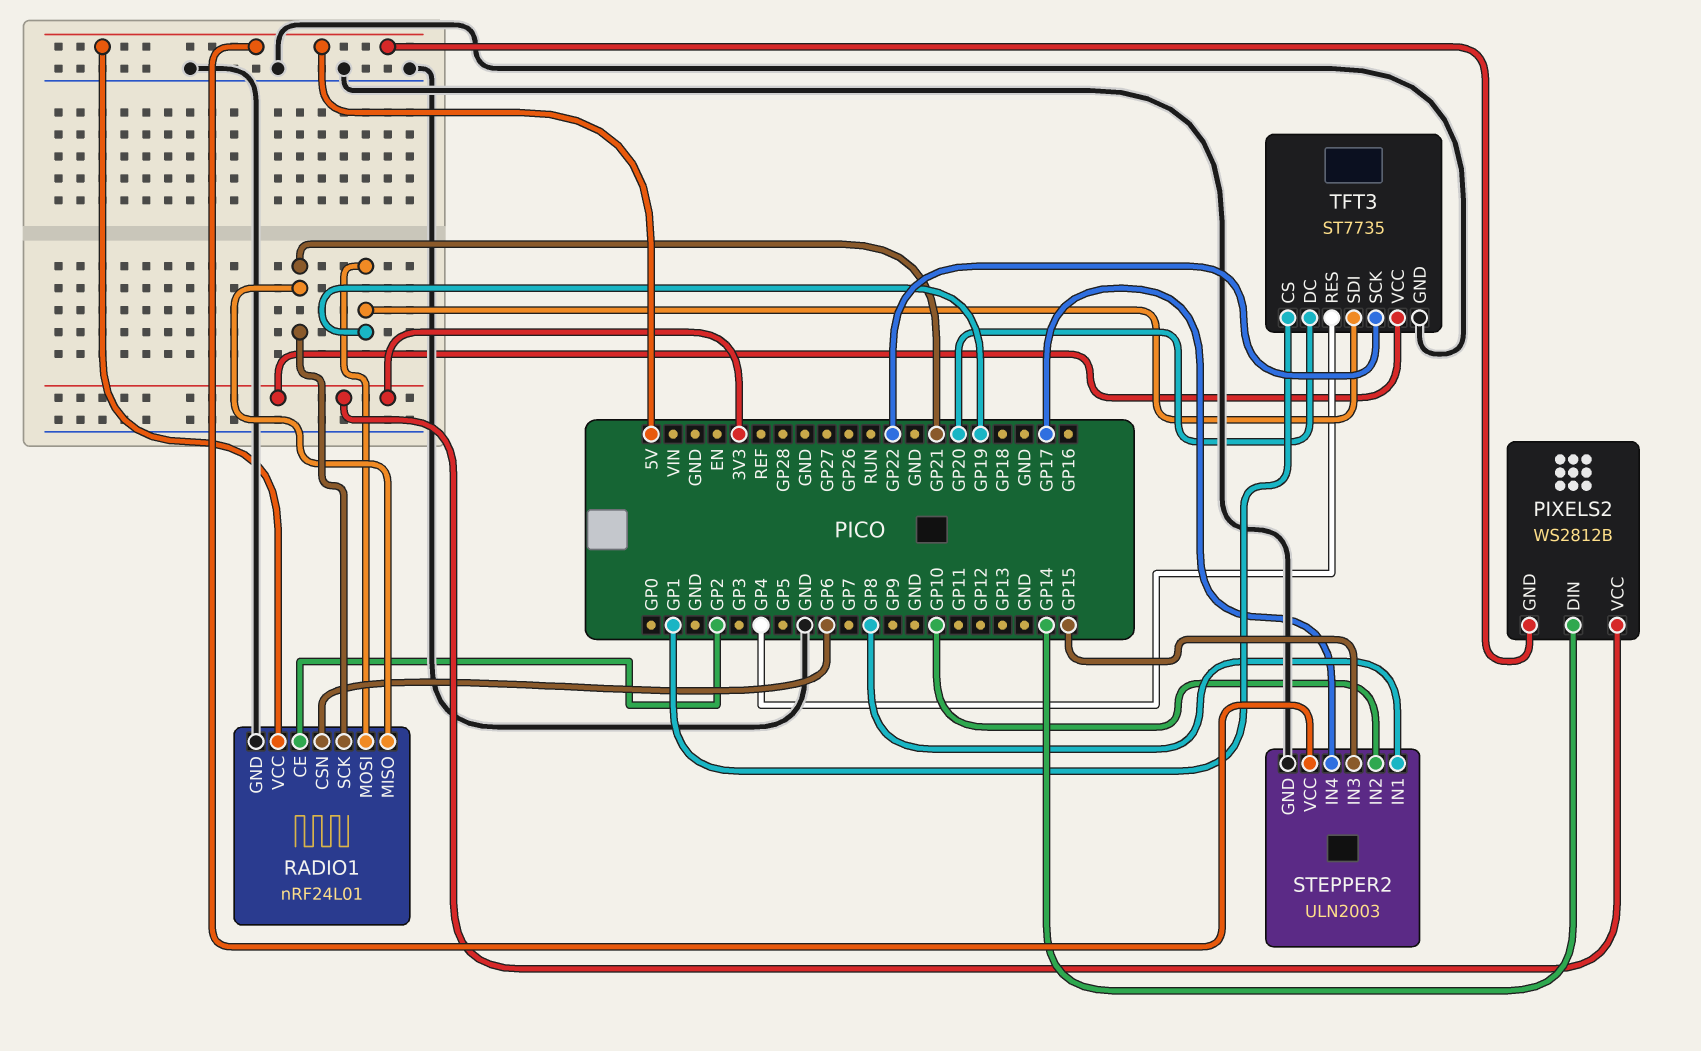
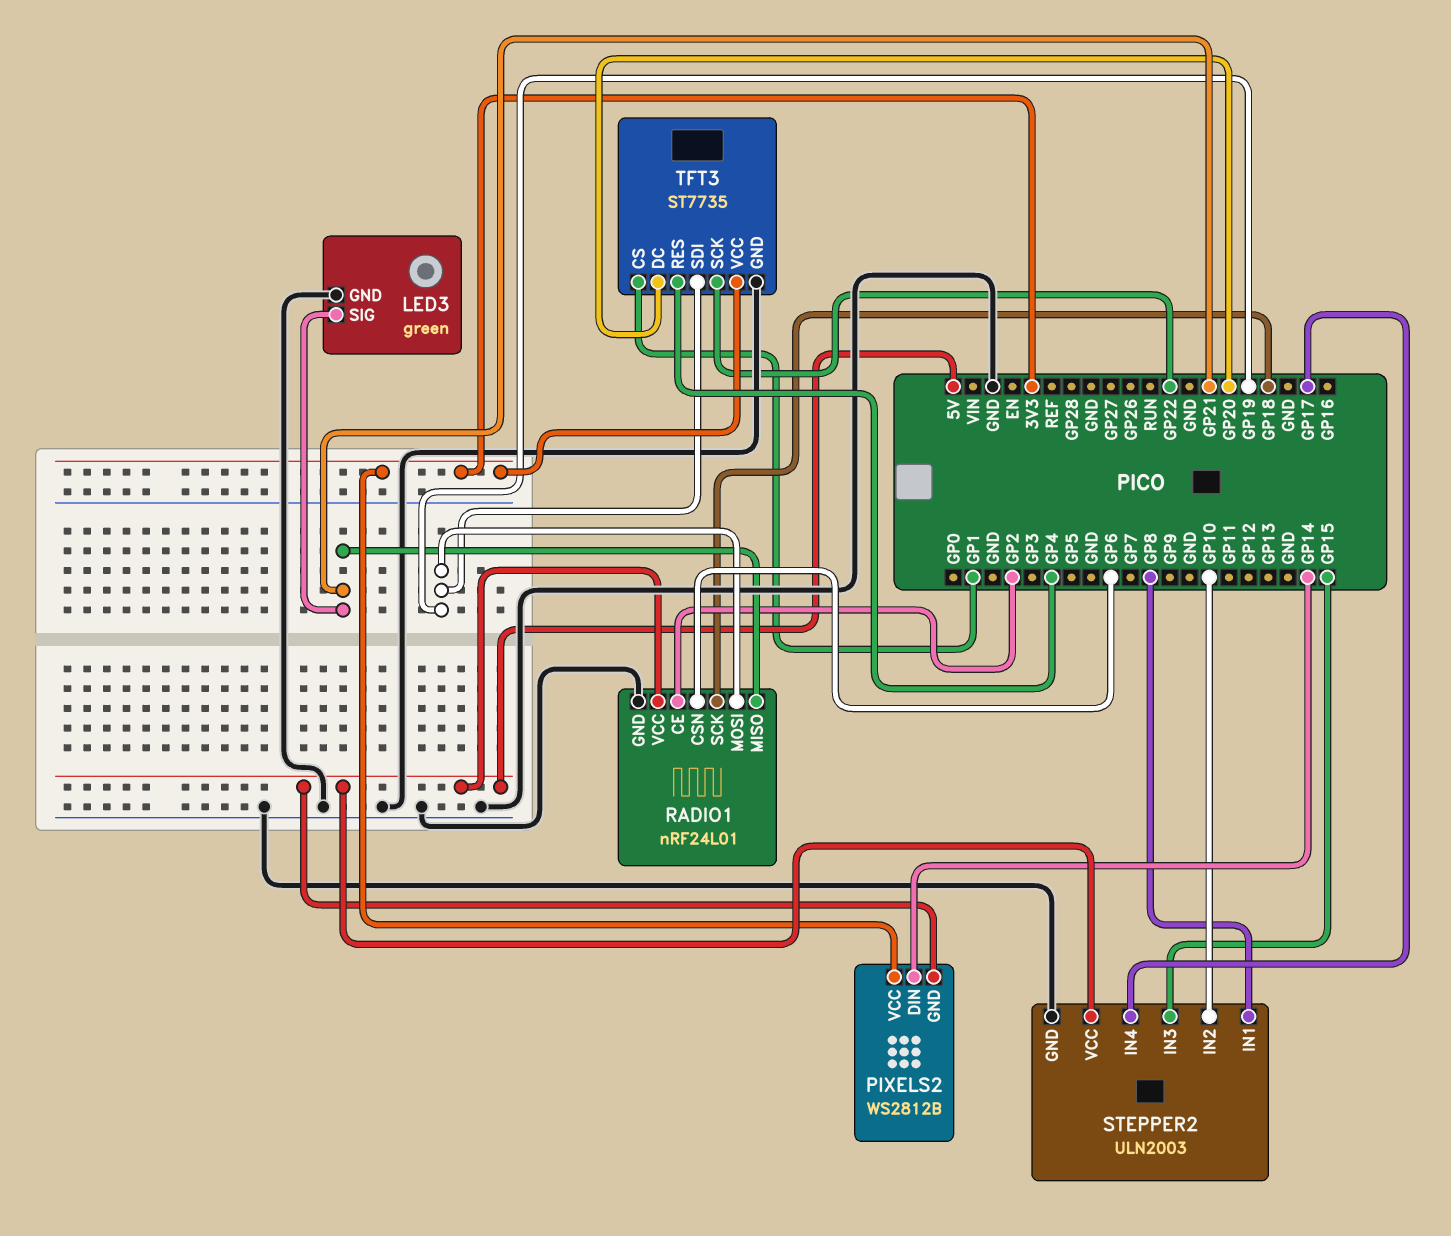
LED3: none -> green
LED3 pin GND: none -> GND
LED3 pin SIG: none -> GP21
RADIO1 pin SCK: GP21 -> GP18

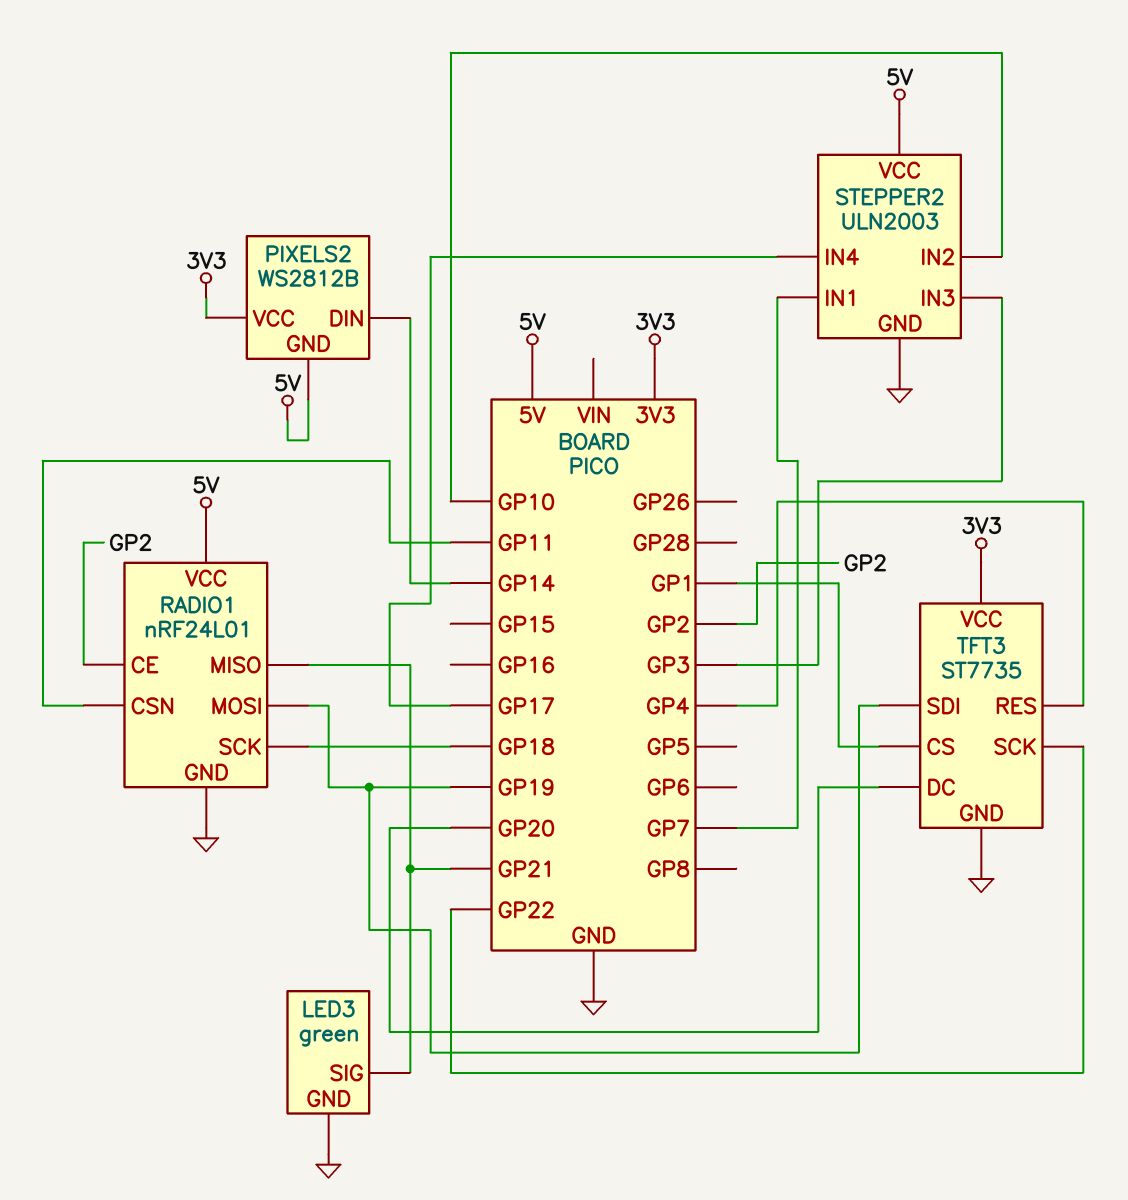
RADIO1 pin CSN: GP6 -> GP11
STEPPER2 pin IN1: GP8 -> GP7
STEPPER2 pin IN3: GP15 -> GP3

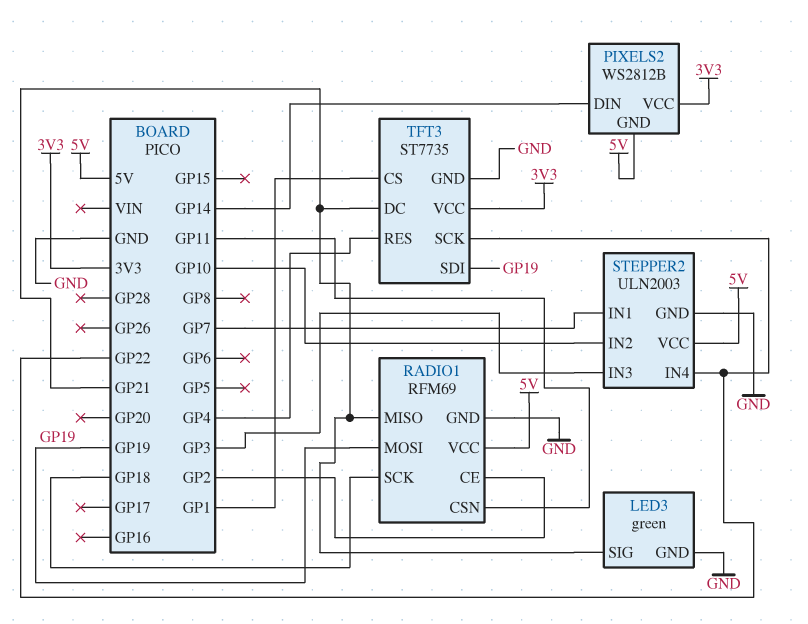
RADIO1: nRF24L01 -> RFM69
STEPPER2 pin IN4: GP17 -> GP22
TFT3 pin DC: GP20 -> GP21

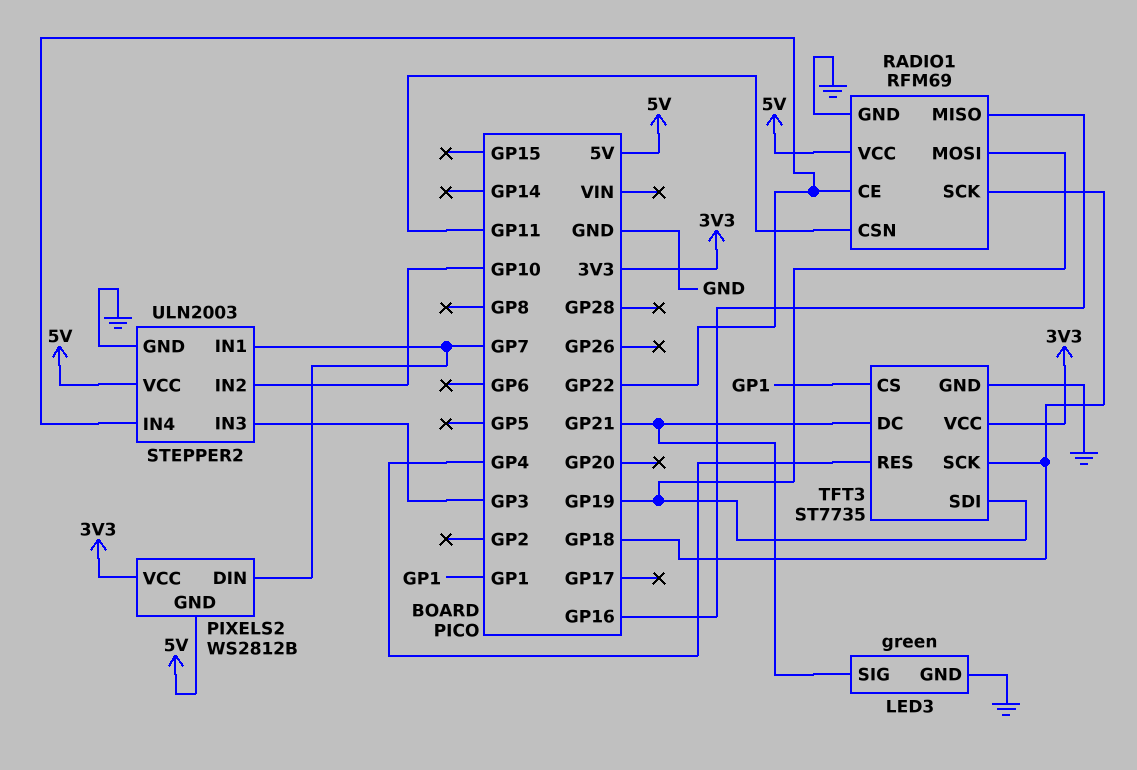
PIXELS2 pin DIN: GP14 -> GP7
RADIO1 pin CE: GP2 -> GP22
RADIO1 pin MISO: GP21 -> GP16
TFT3 pin SCK: GP22 -> GP18

